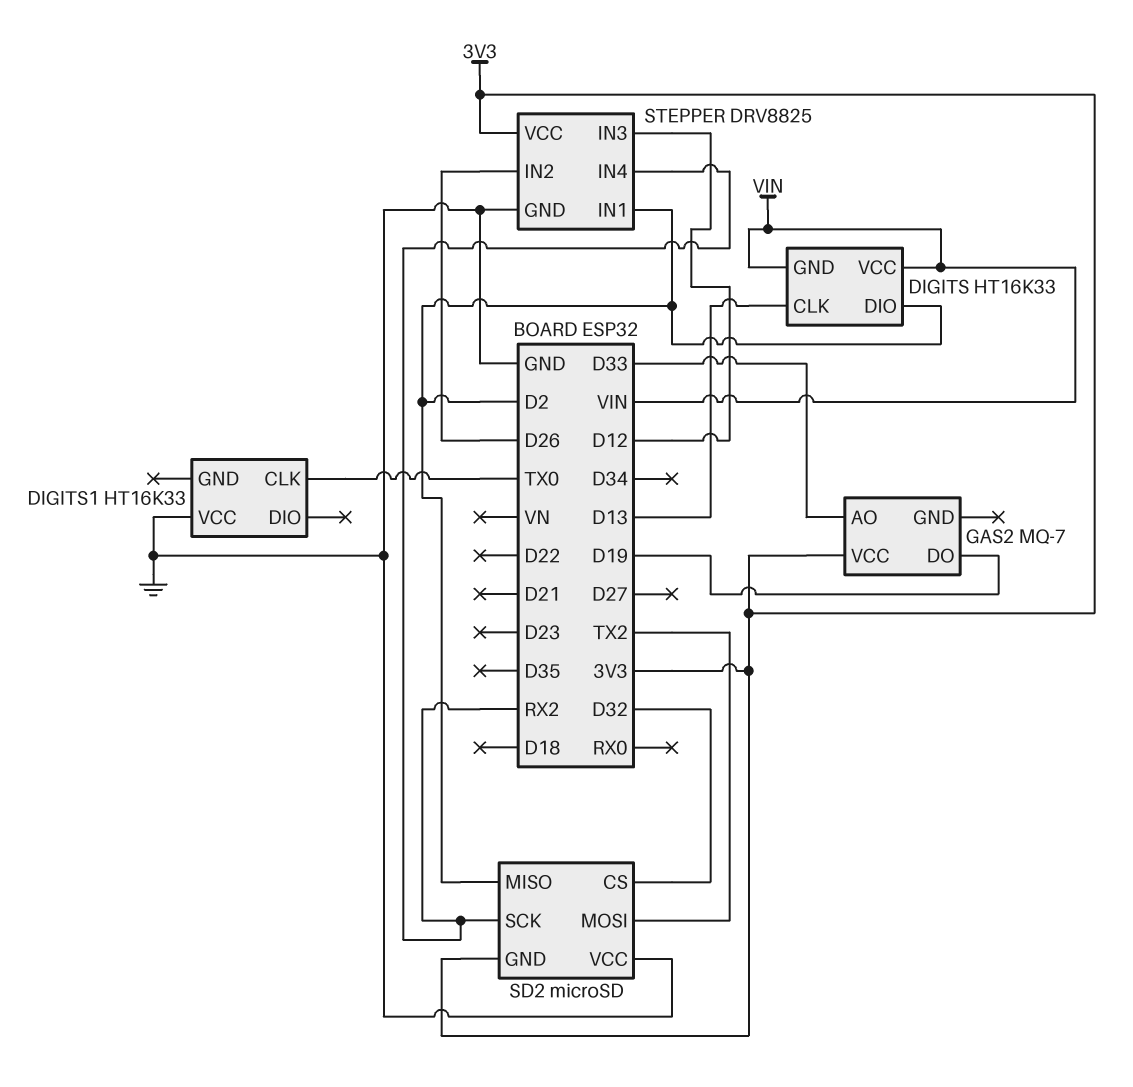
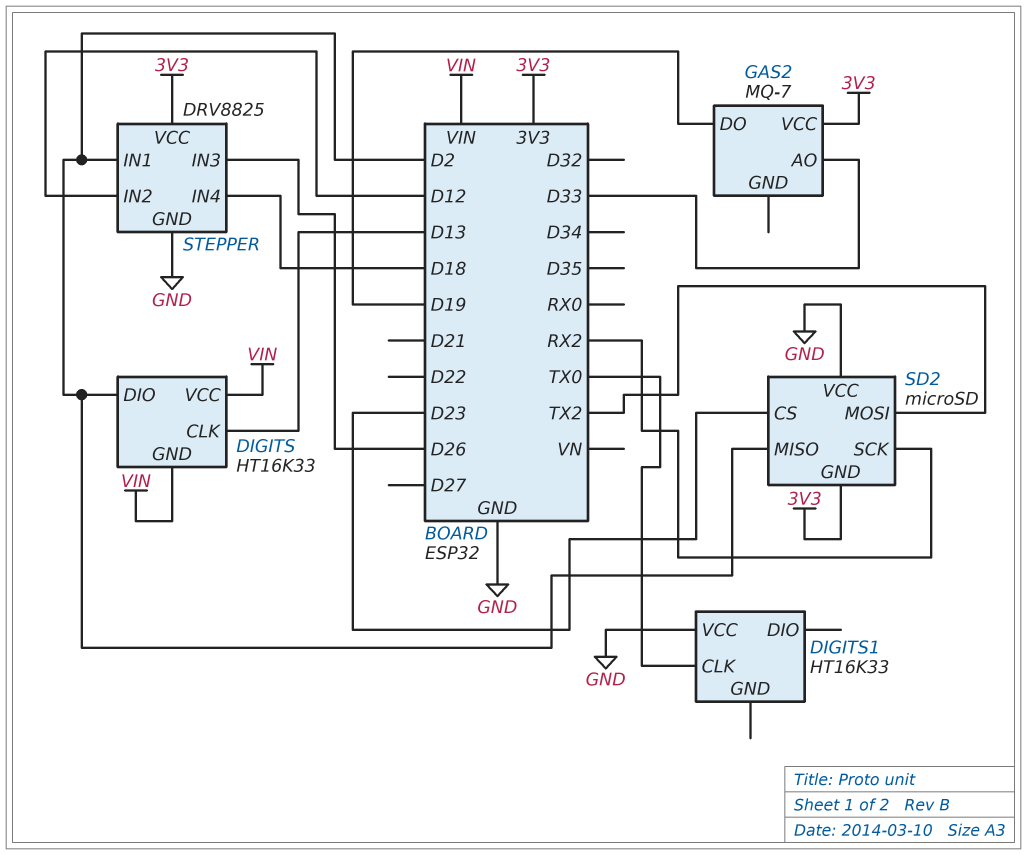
SD2 pin CS: D32 -> D23
STEPPER pin IN2: D26 -> D12
STEPPER pin IN3: D12 -> D26
STEPPER pin IN4: RX2 -> D18

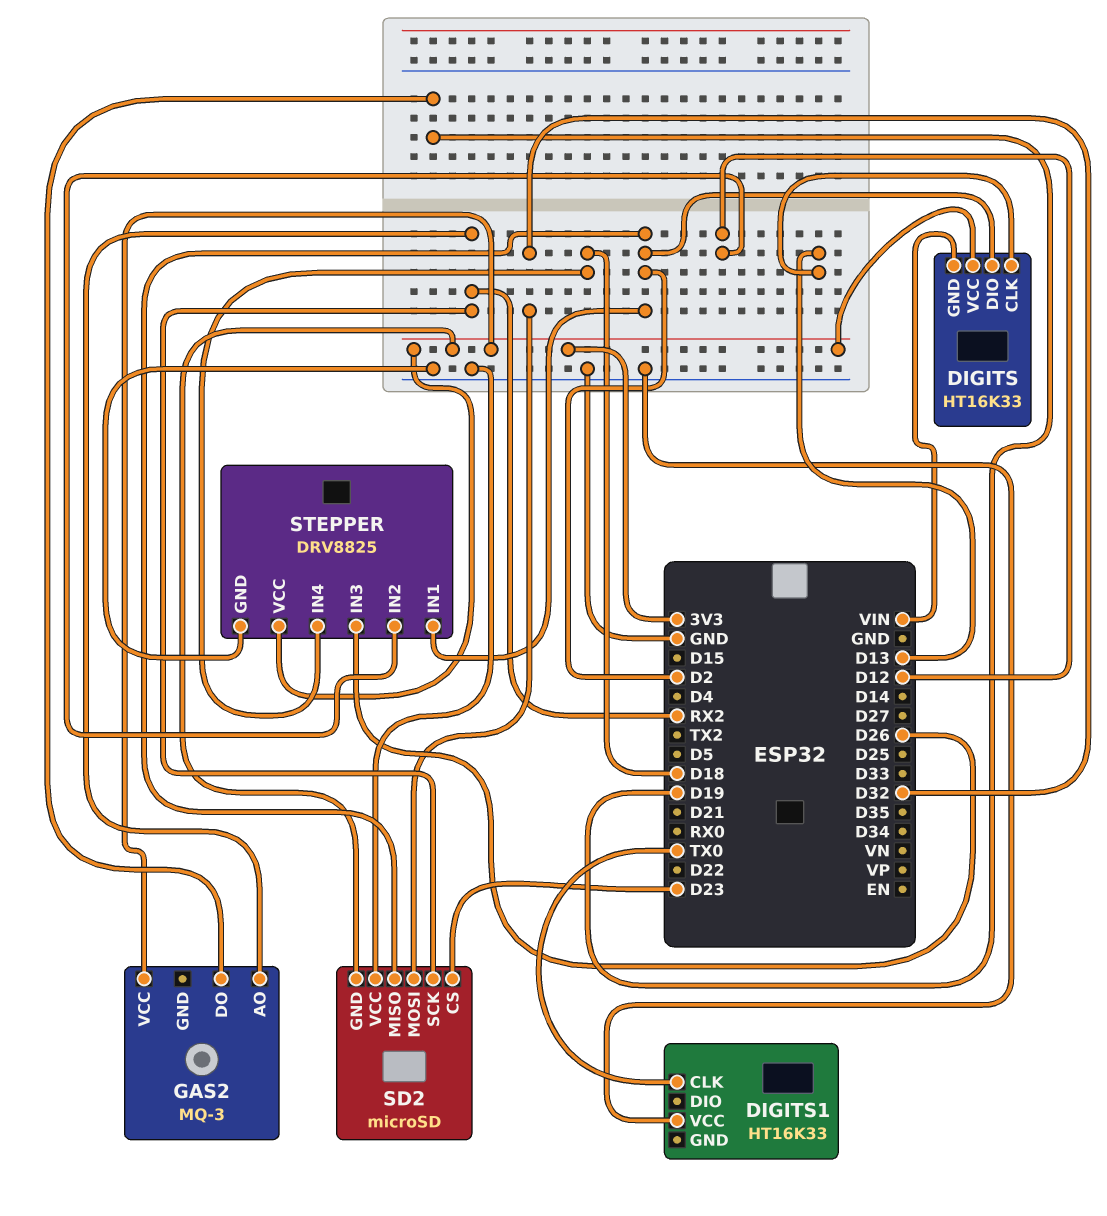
DIGITS pin VCC: VIN -> 3V3
GAS2: MQ-7 -> MQ-3
GAS2 pin AO: D33 -> RX2
SD2 pin MOSI: TX2 -> D32

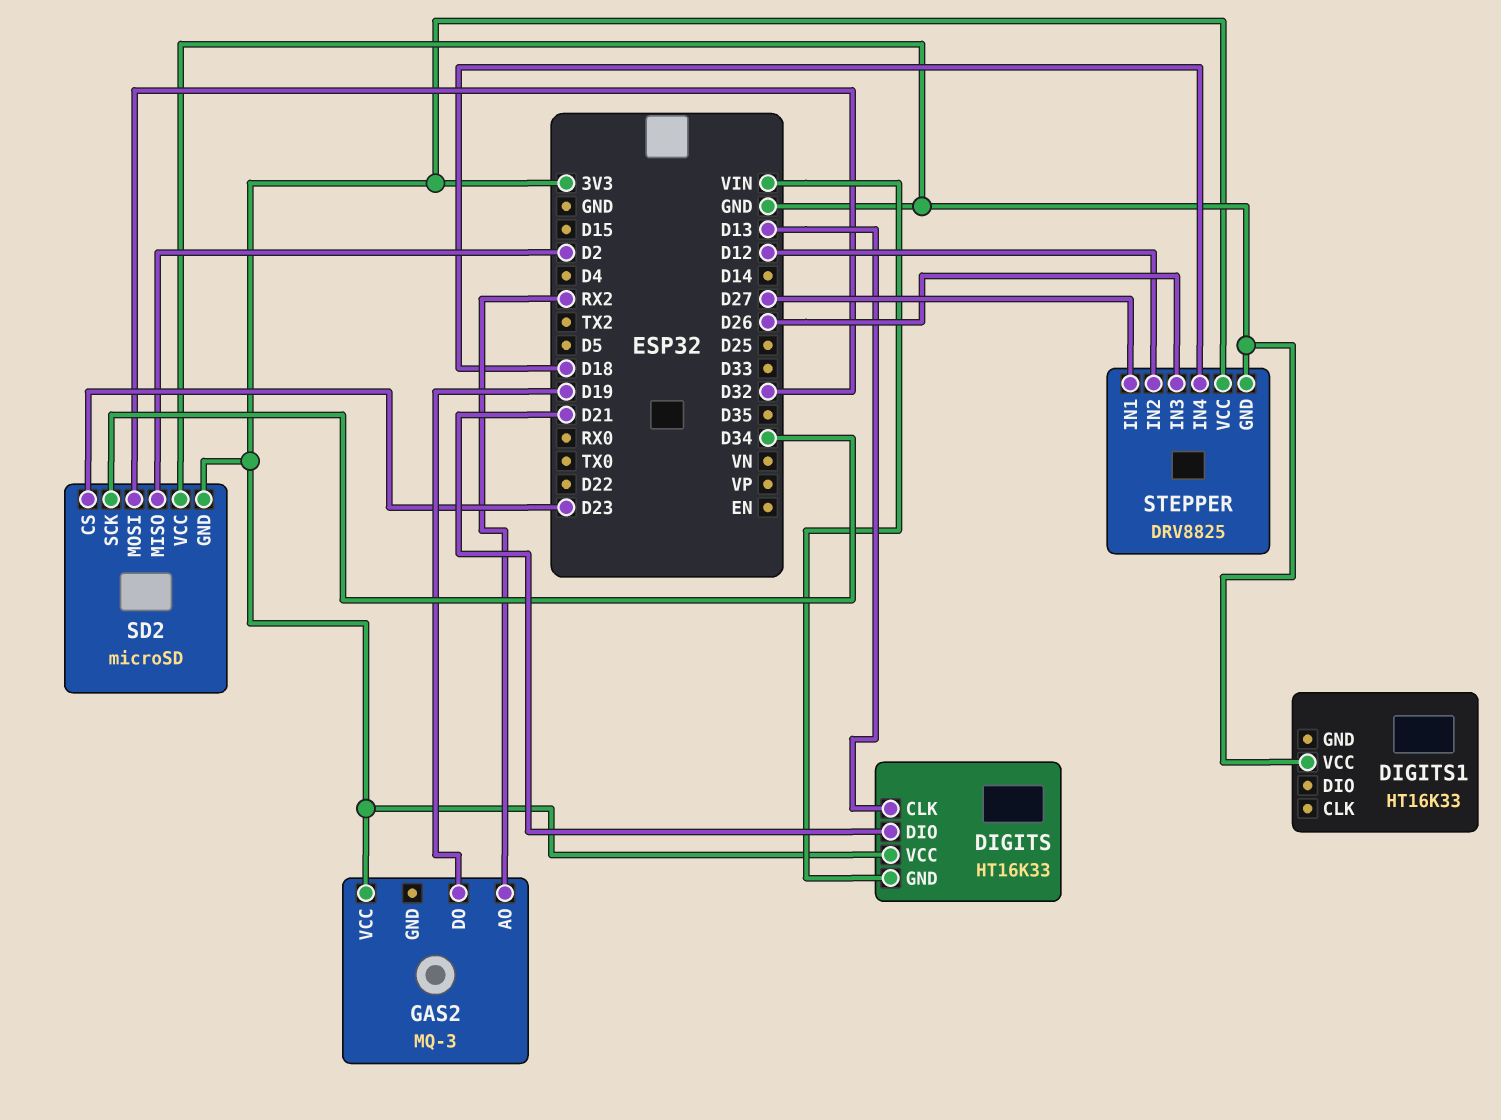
DIGITS pin DIO: D2 -> D21
DIGITS1 pin CLK: TX0 -> none
SD2 pin SCK: RX2 -> D34
STEPPER pin IN1: D2 -> D27

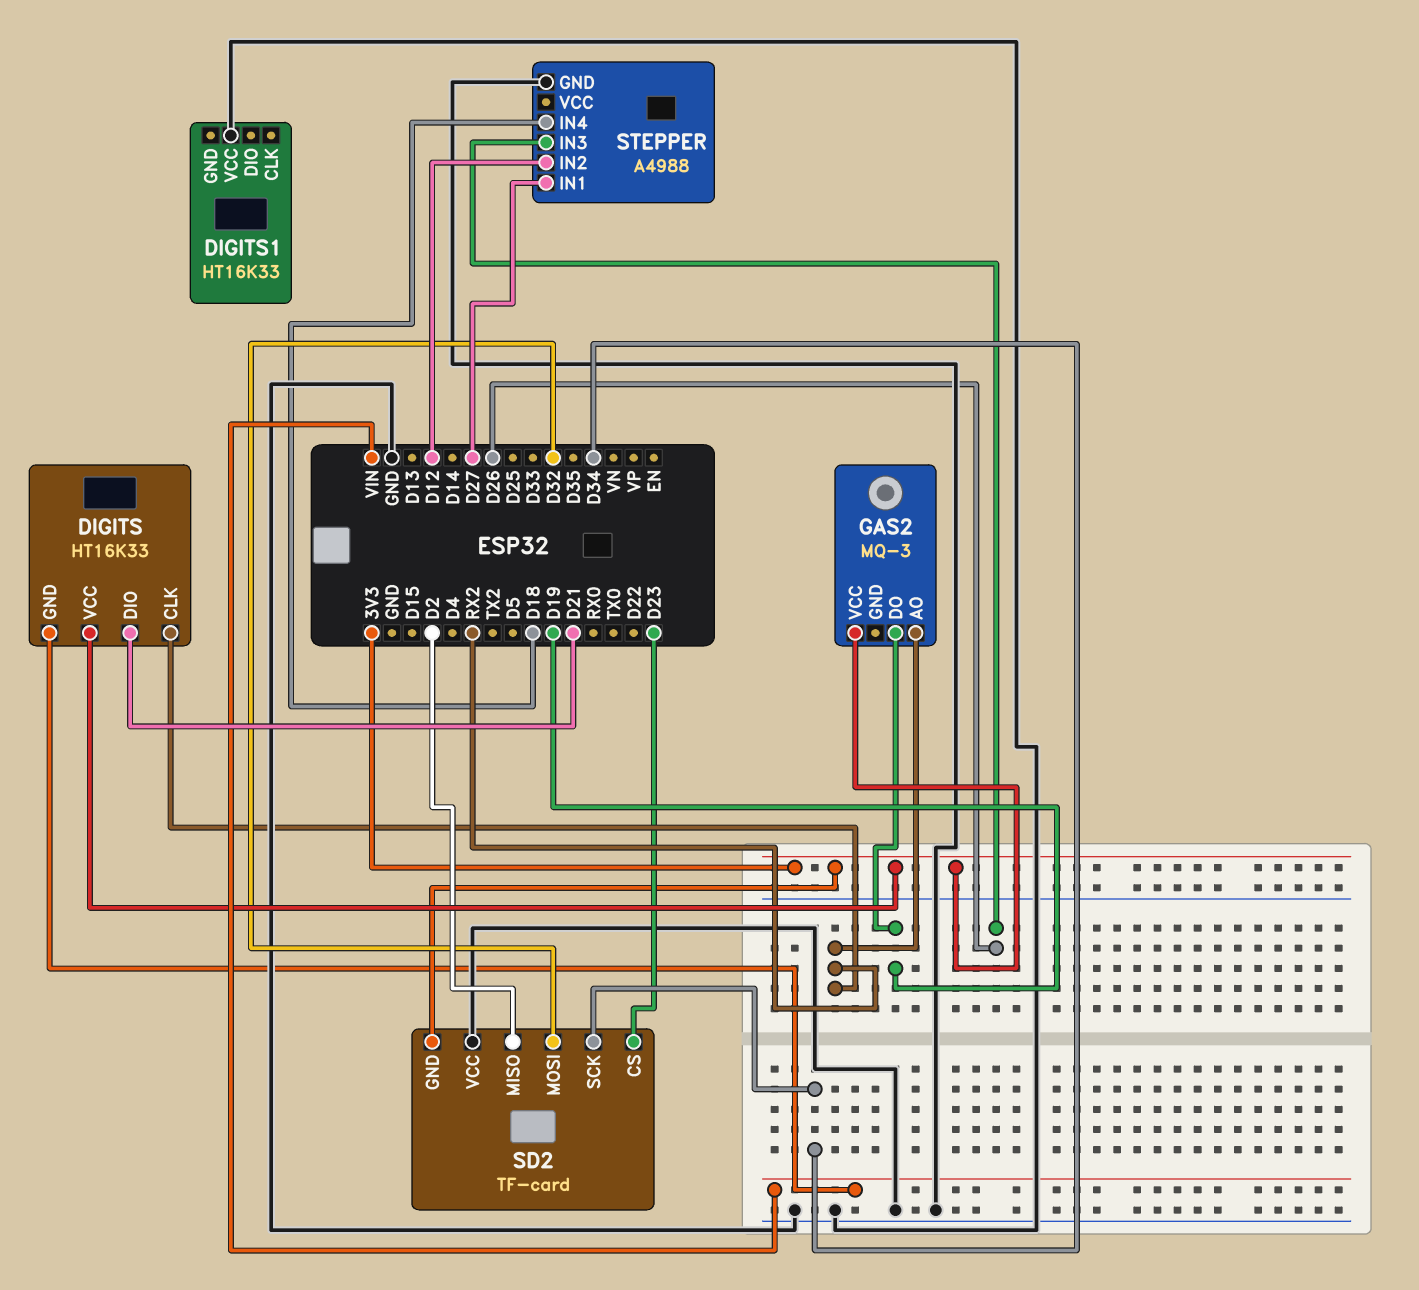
DIGITS pin CLK: D13 -> RX2
SD2: microSD -> TF-card
STEPPER: DRV8825 -> A4988
STEPPER pin VCC: 3V3 -> none

